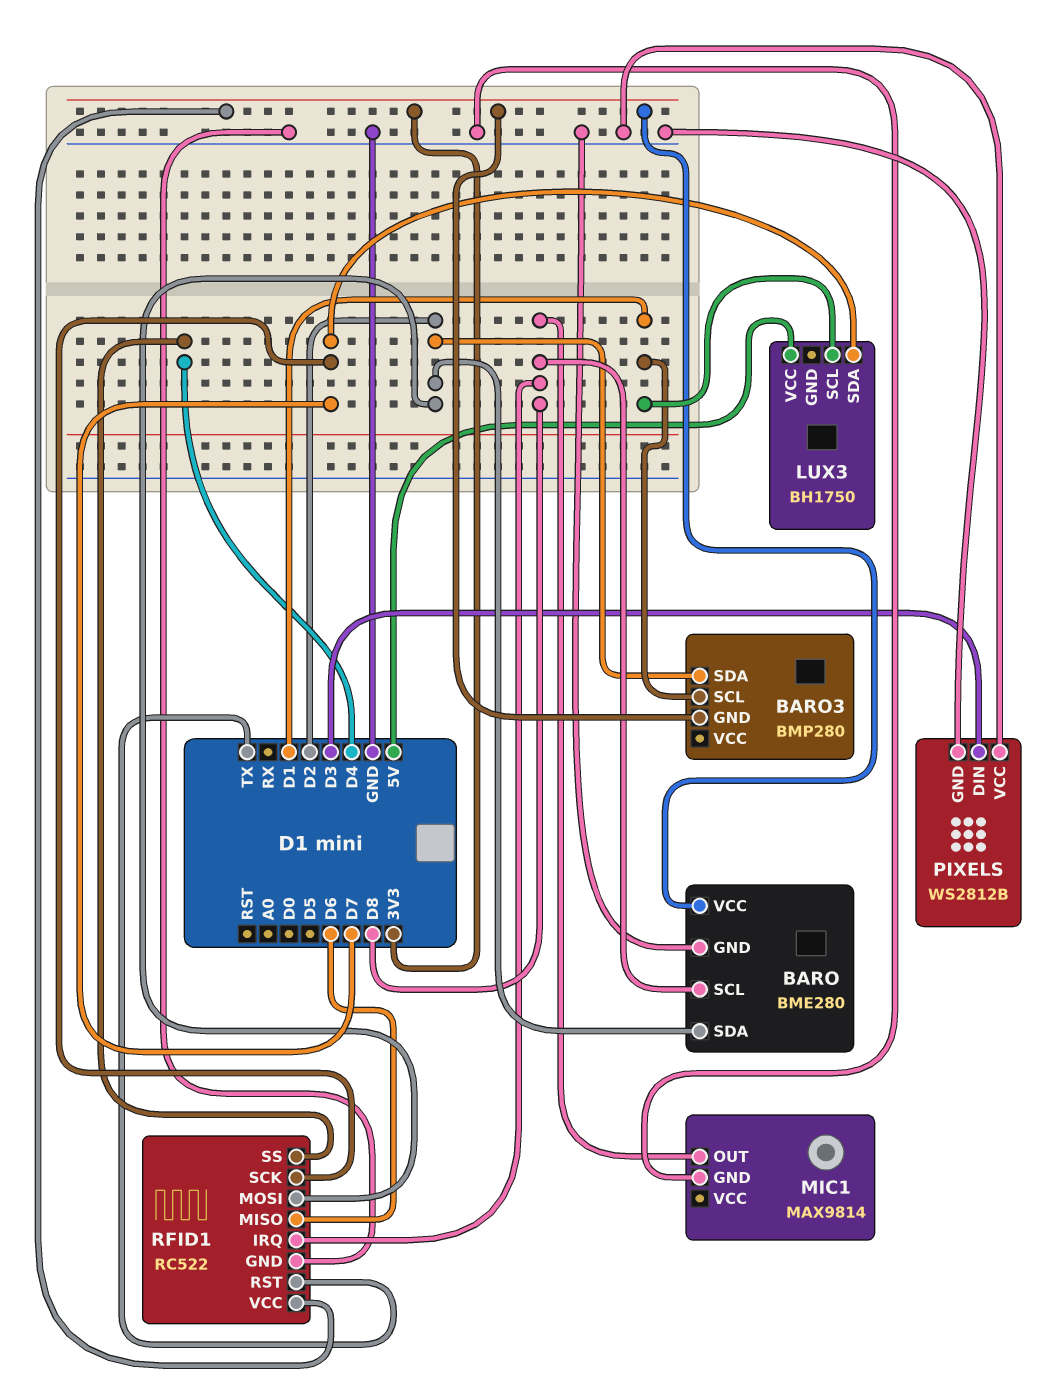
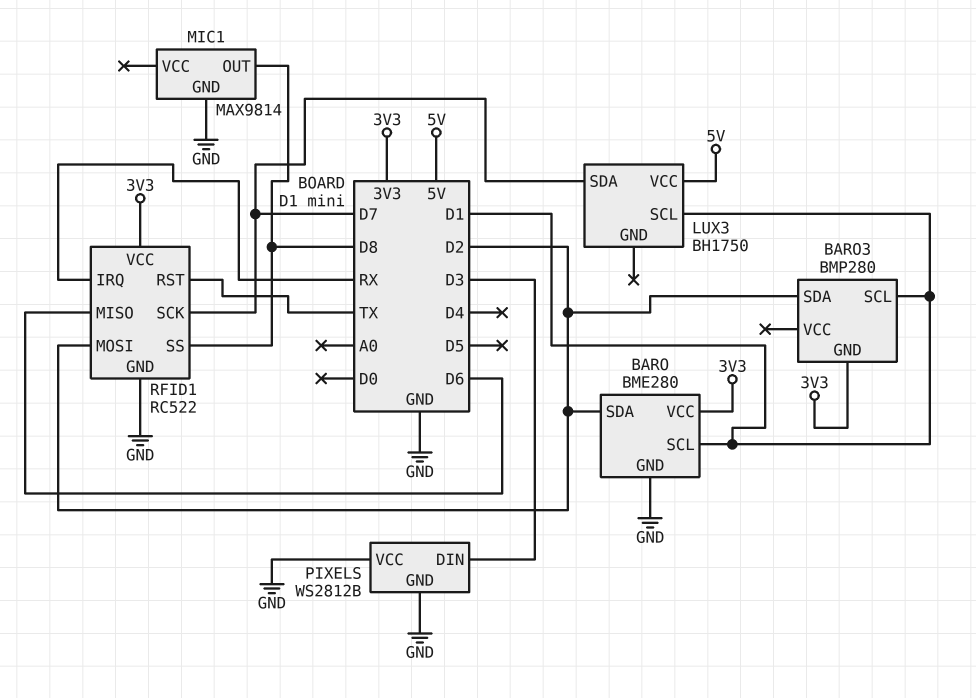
BARO pin SCL: D8 -> D1
RFID1 pin IRQ: D8 -> RX
RFID1 pin SS: D4 -> D8

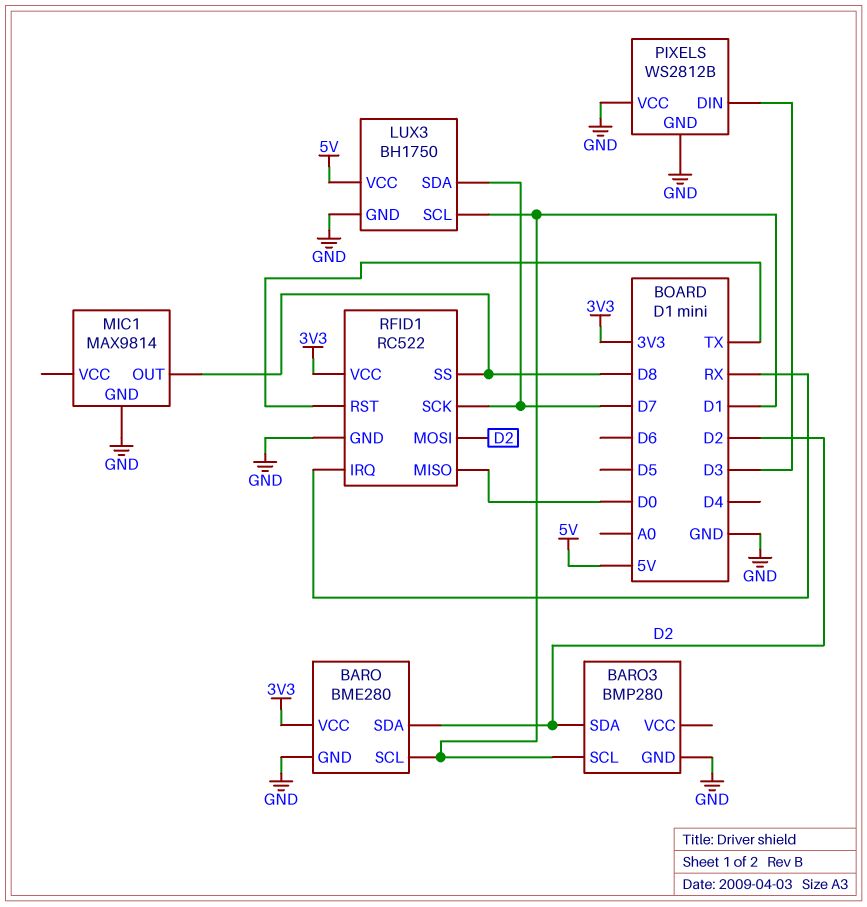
BARO3 pin GND: 3V3 -> GND
LUX3 pin GND: none -> GND
RFID1 pin MISO: D6 -> D0

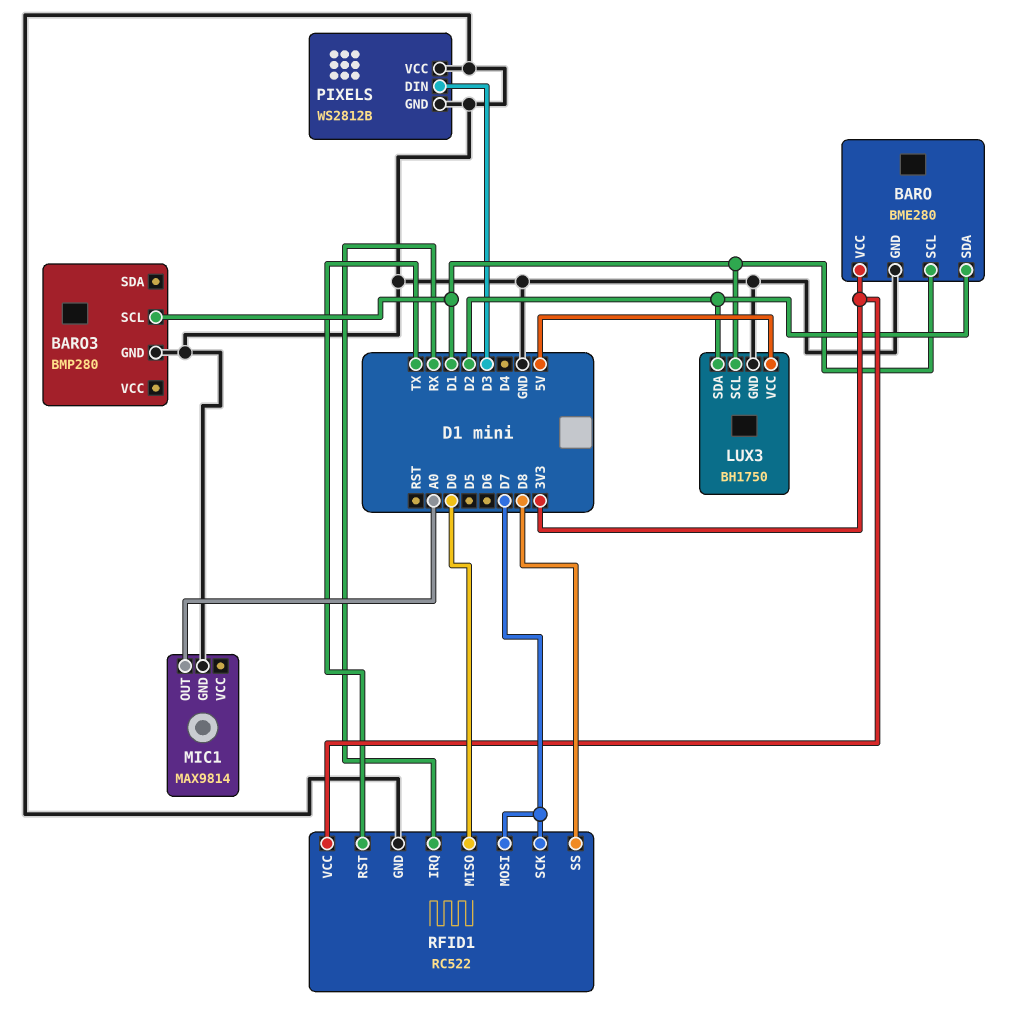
BARO3 pin SDA: D2 -> none
LUX3 pin SDA: D7 -> D2
MIC1 pin OUT: D8 -> A0
RFID1 pin MOSI: D2 -> D7

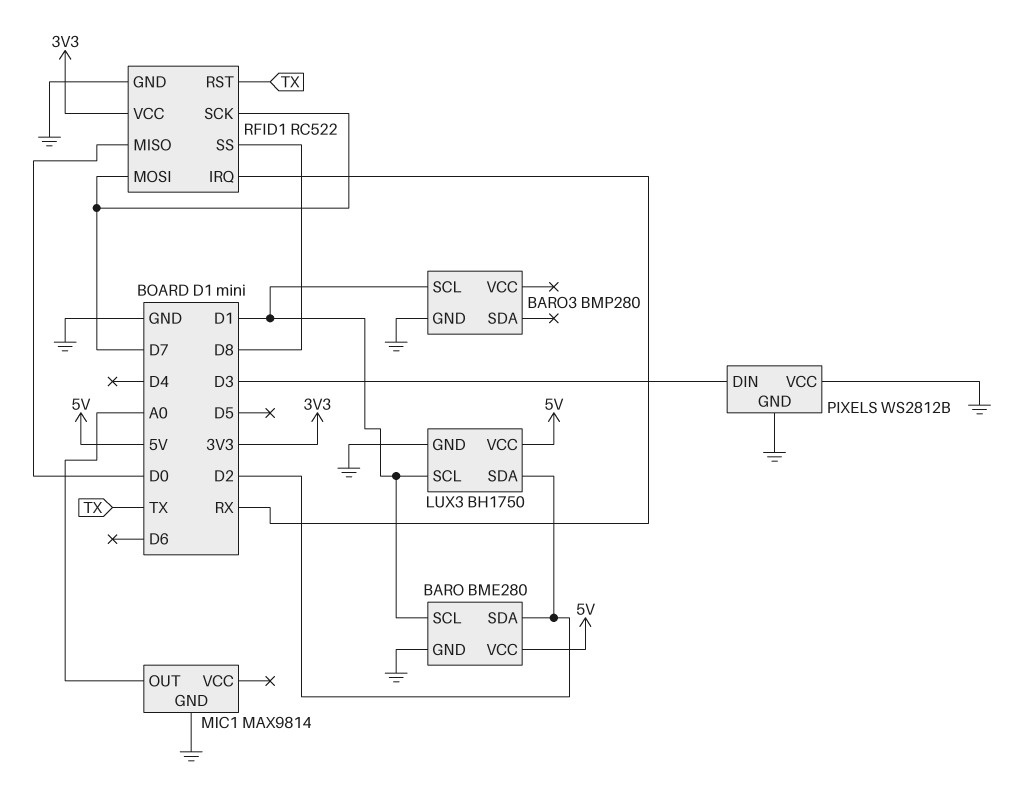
BARO pin VCC: 3V3 -> 5V

